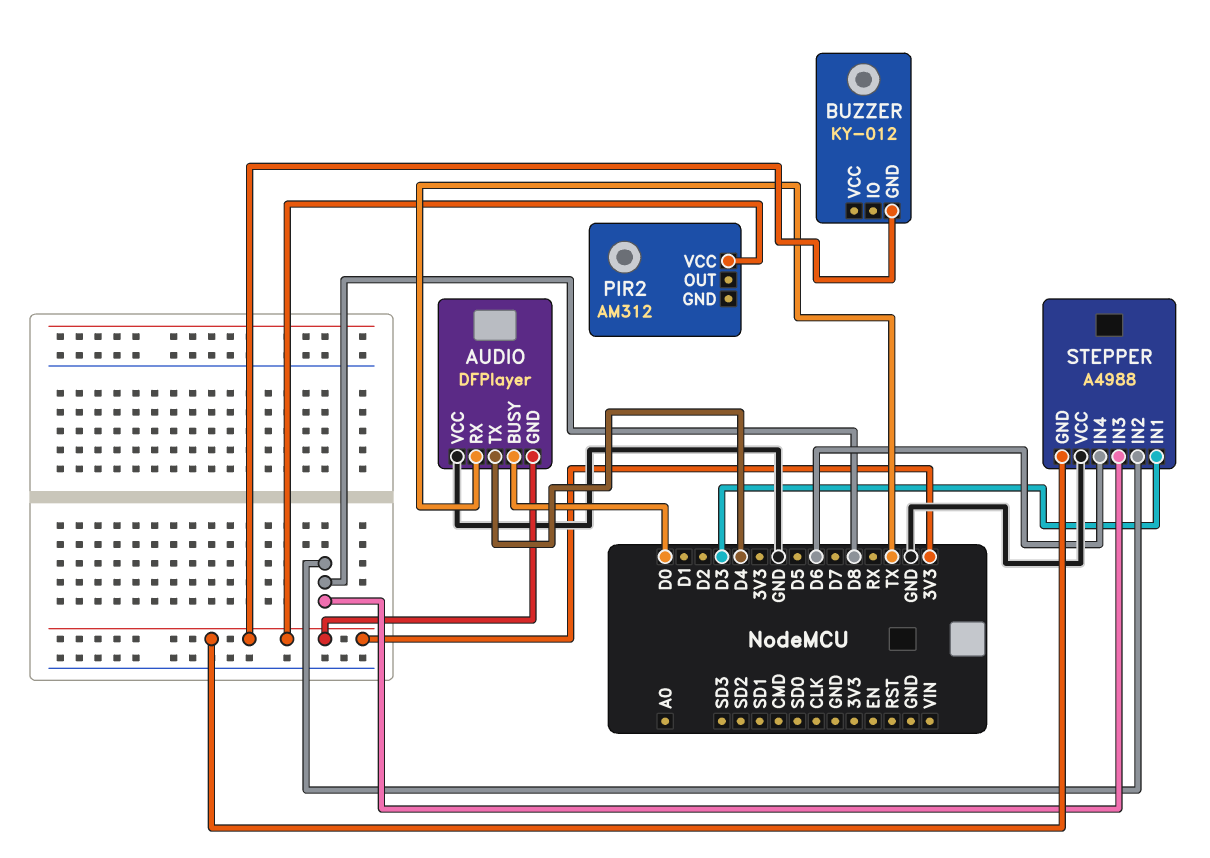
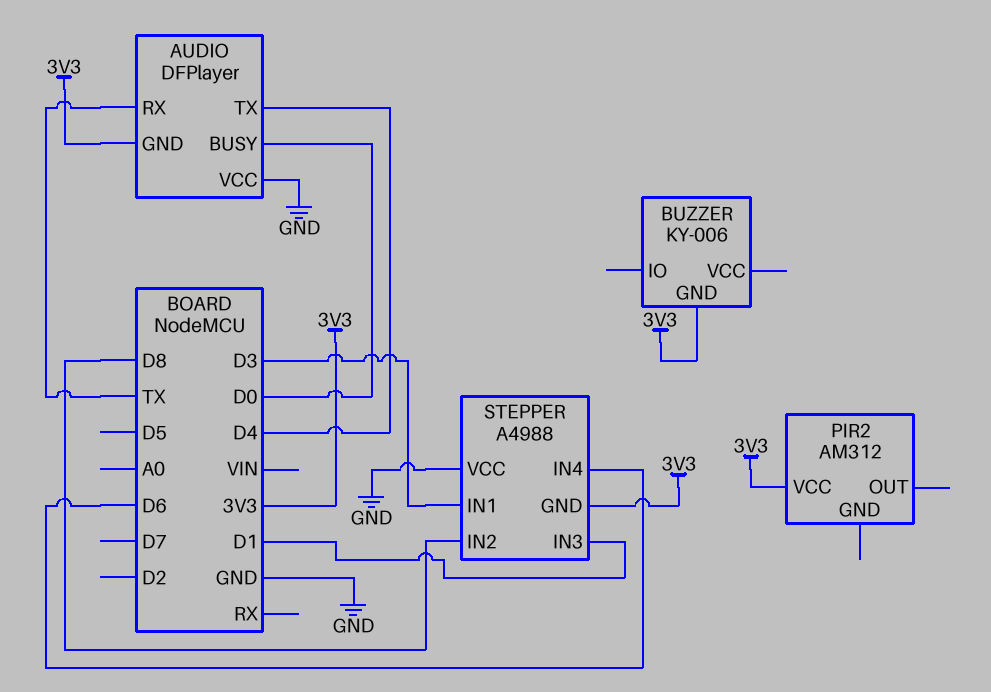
BUZZER: KY-012 -> KY-006
STEPPER pin IN3: D8 -> D1

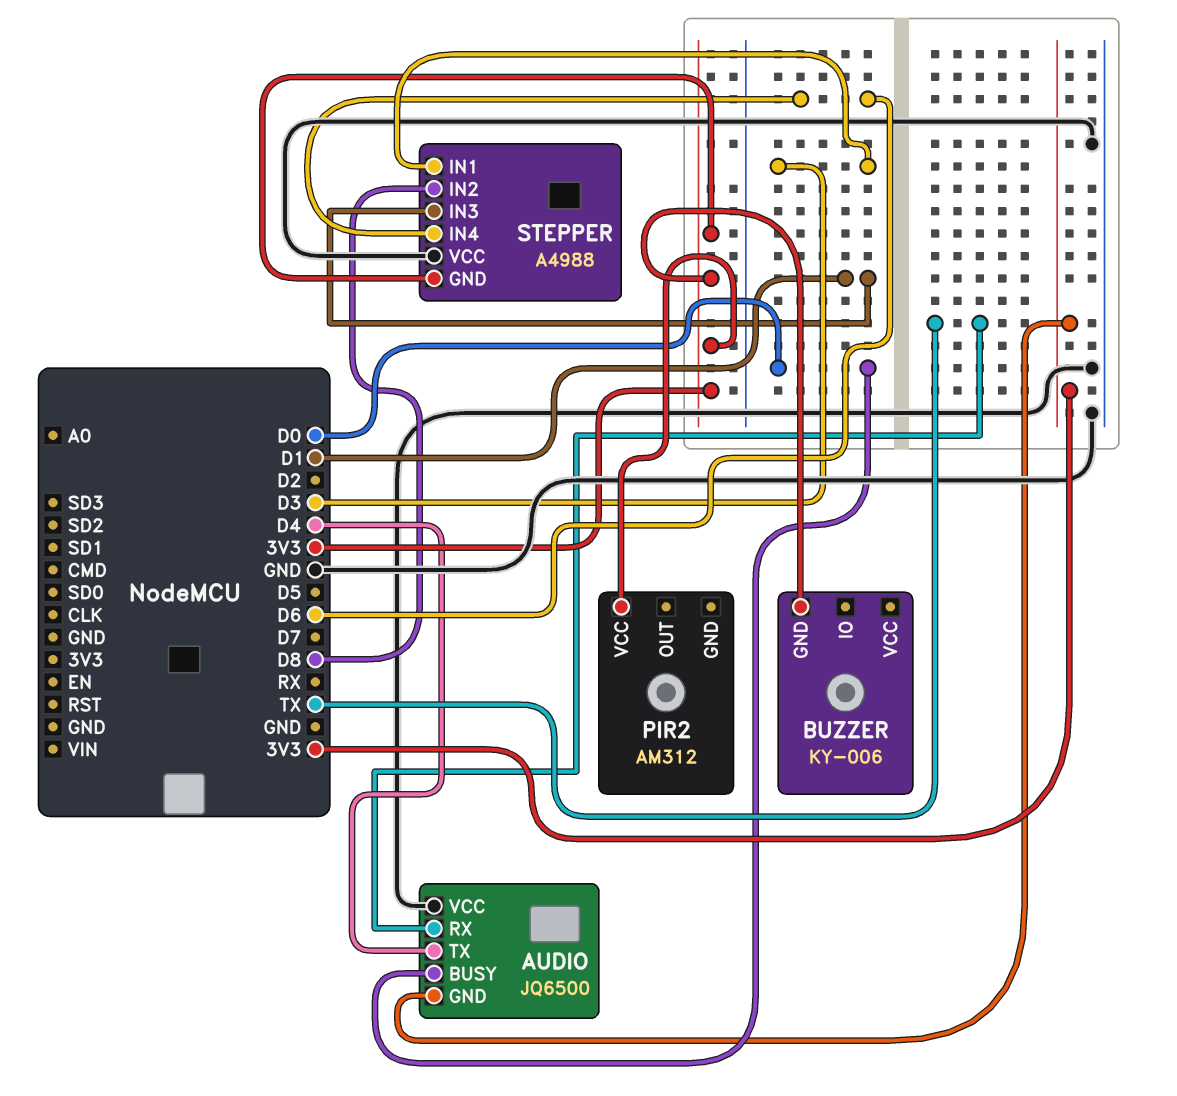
AUDIO: DFPlayer -> JQ6500

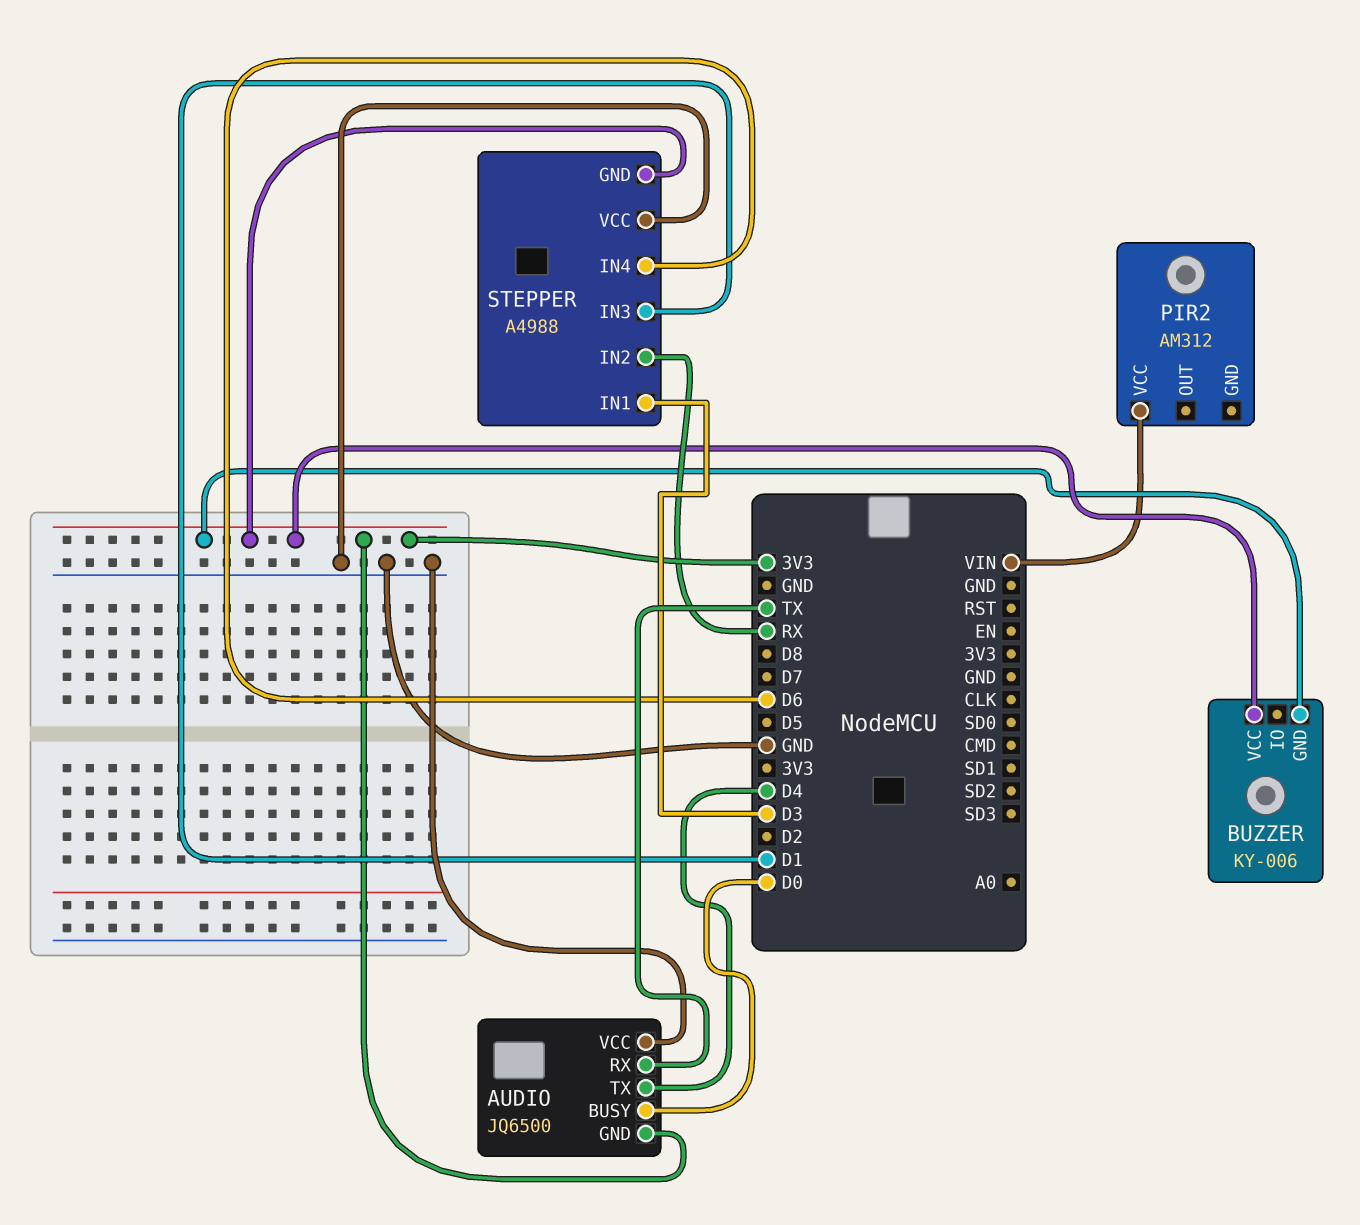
BUZZER pin VCC: none -> 3V3
PIR2 pin VCC: 3V3 -> VIN
STEPPER pin IN2: D8 -> RX

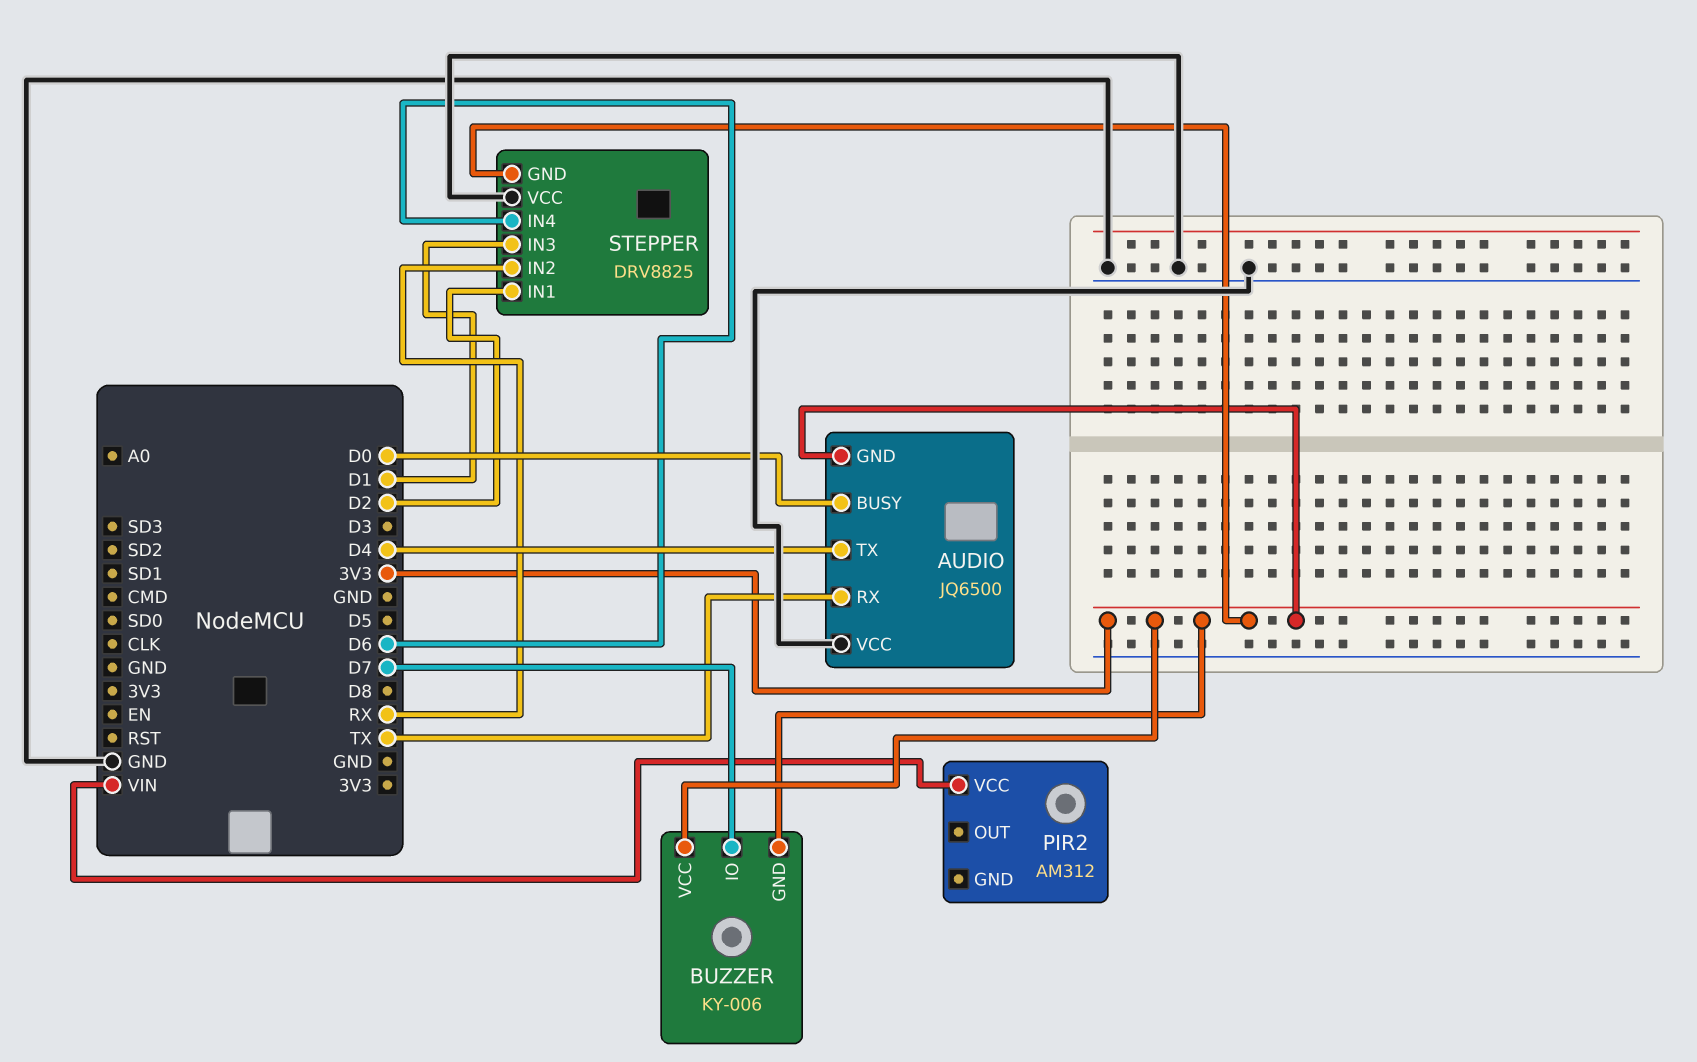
BUZZER pin IO: none -> D7
STEPPER: A4988 -> DRV8825
STEPPER pin IN1: D3 -> D2

